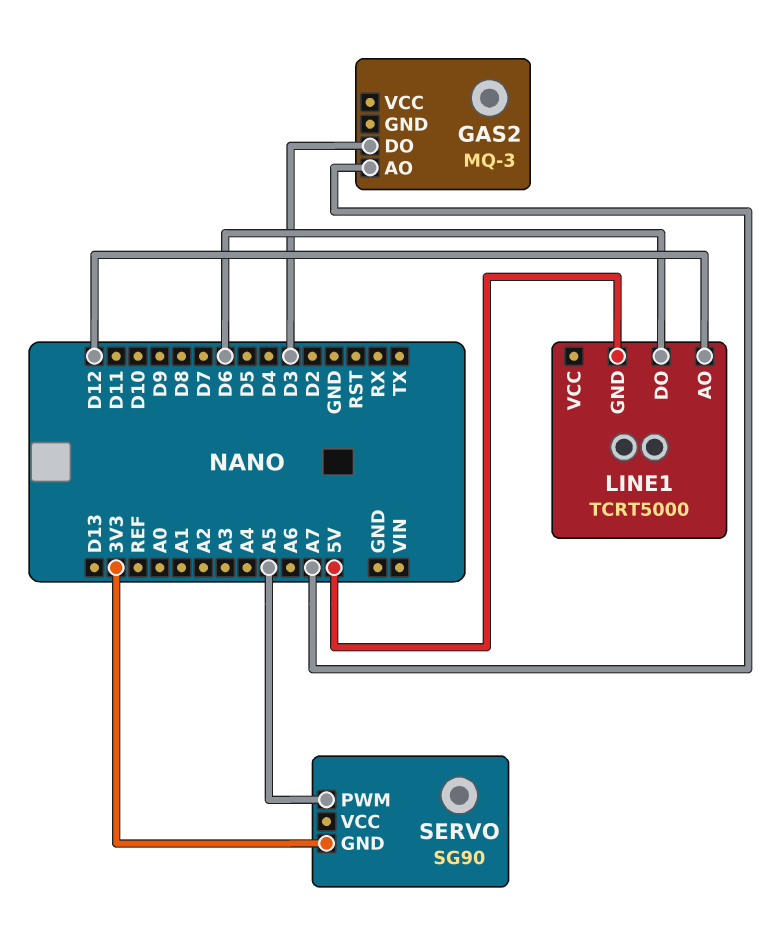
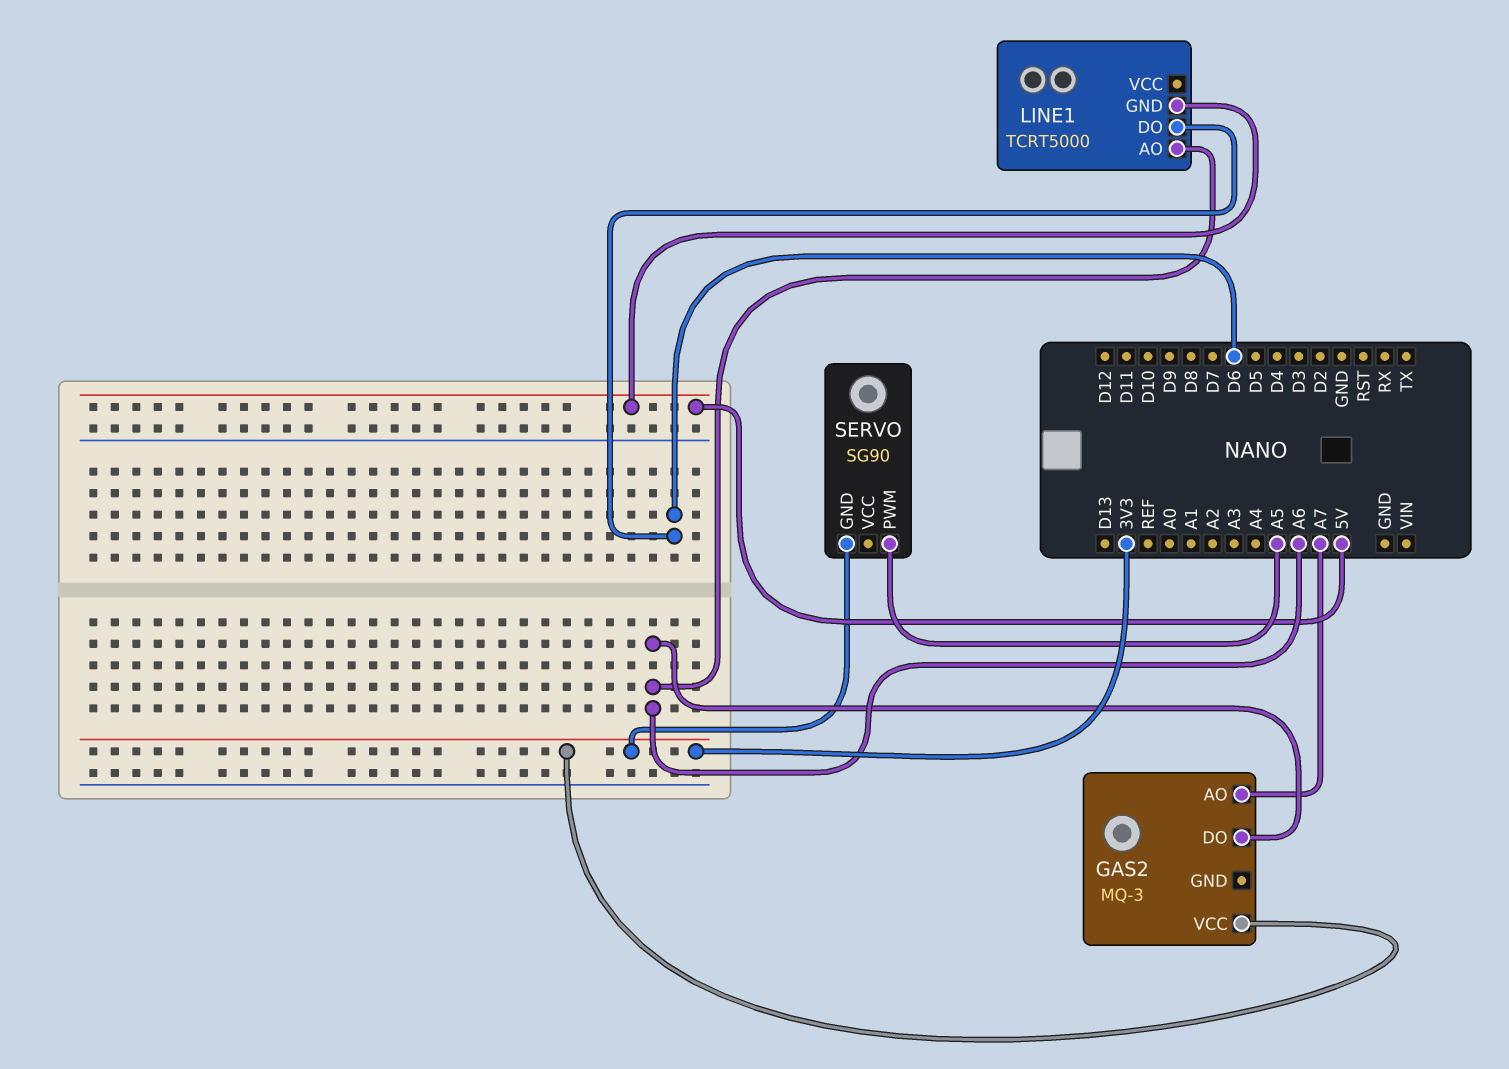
GAS2 pin DO: D3 -> A6
GAS2 pin VCC: none -> 3V3
LINE1 pin AO: D12 -> A6

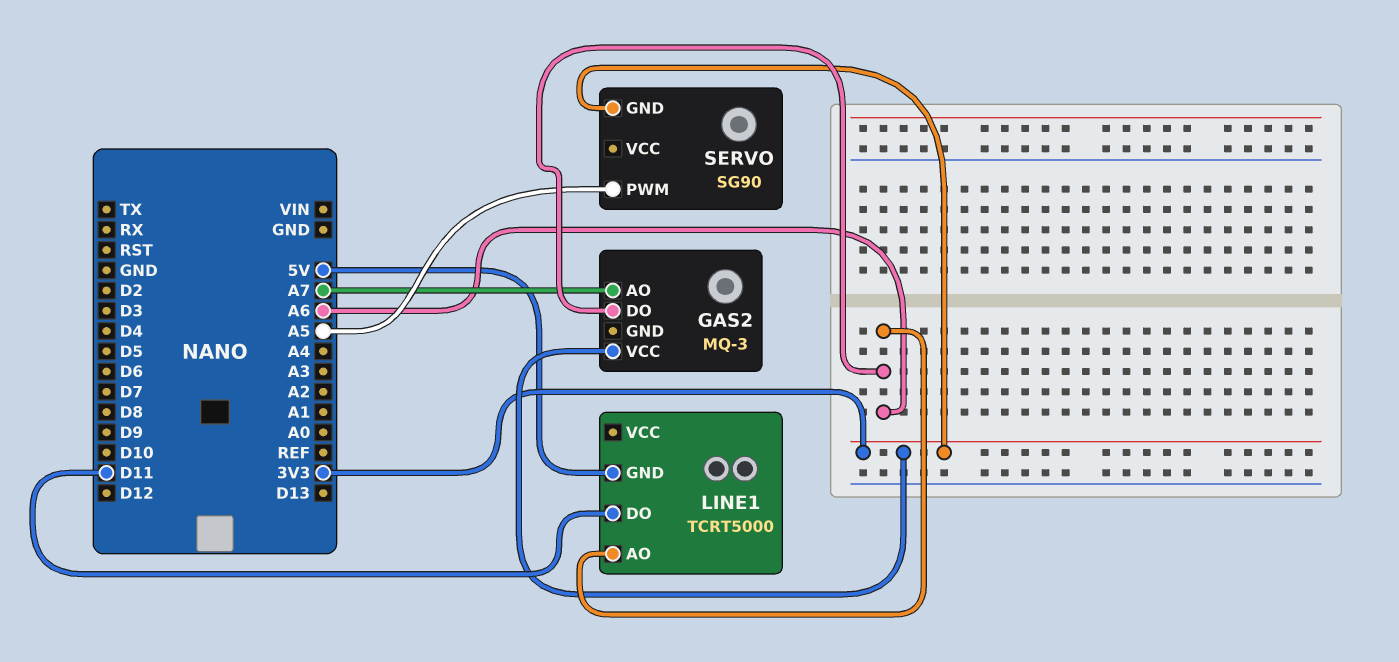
LINE1 pin DO: D6 -> D11

